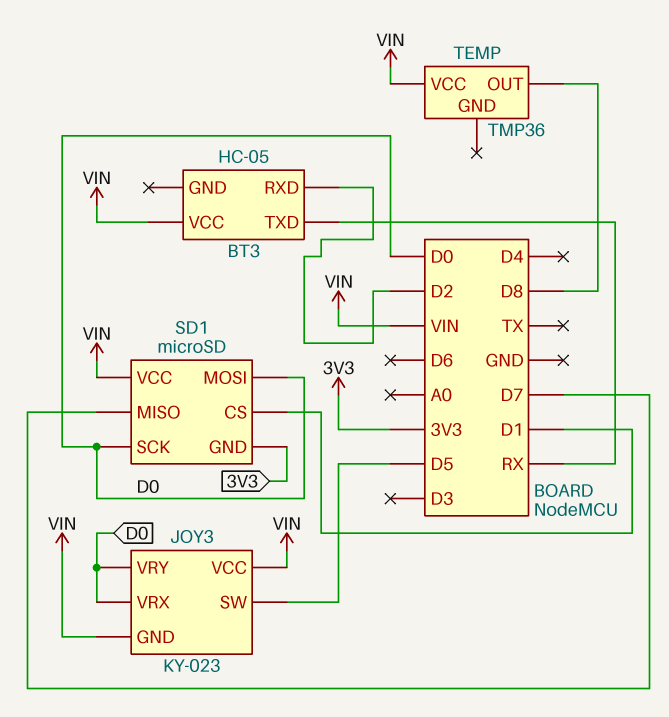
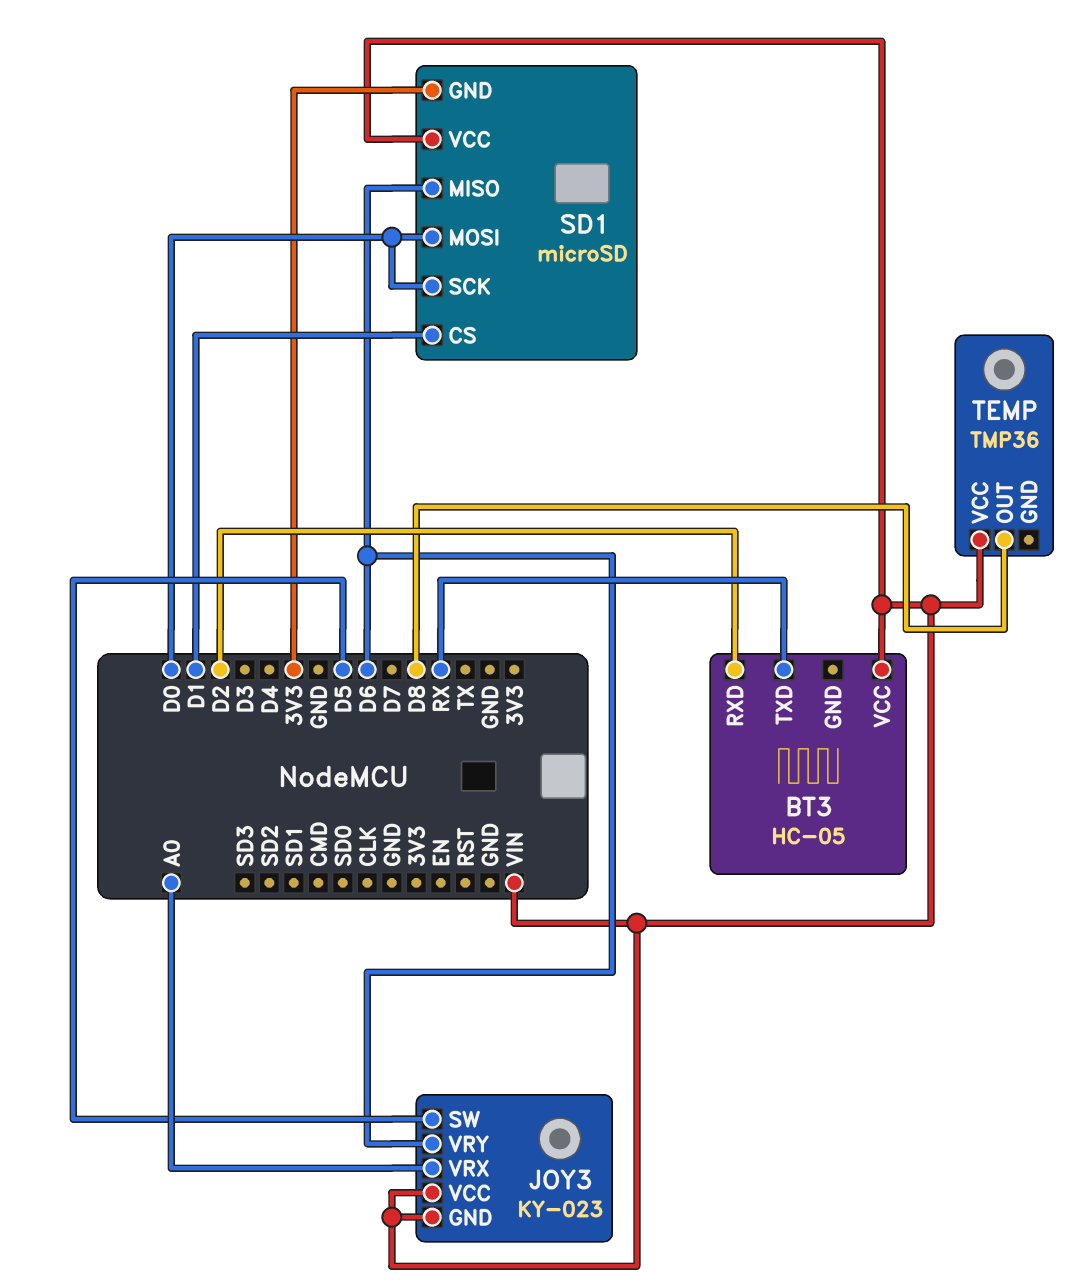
JOY3 pin VRX: D0 -> A0
JOY3 pin VRY: D0 -> D6
SD1 pin MISO: D7 -> D6

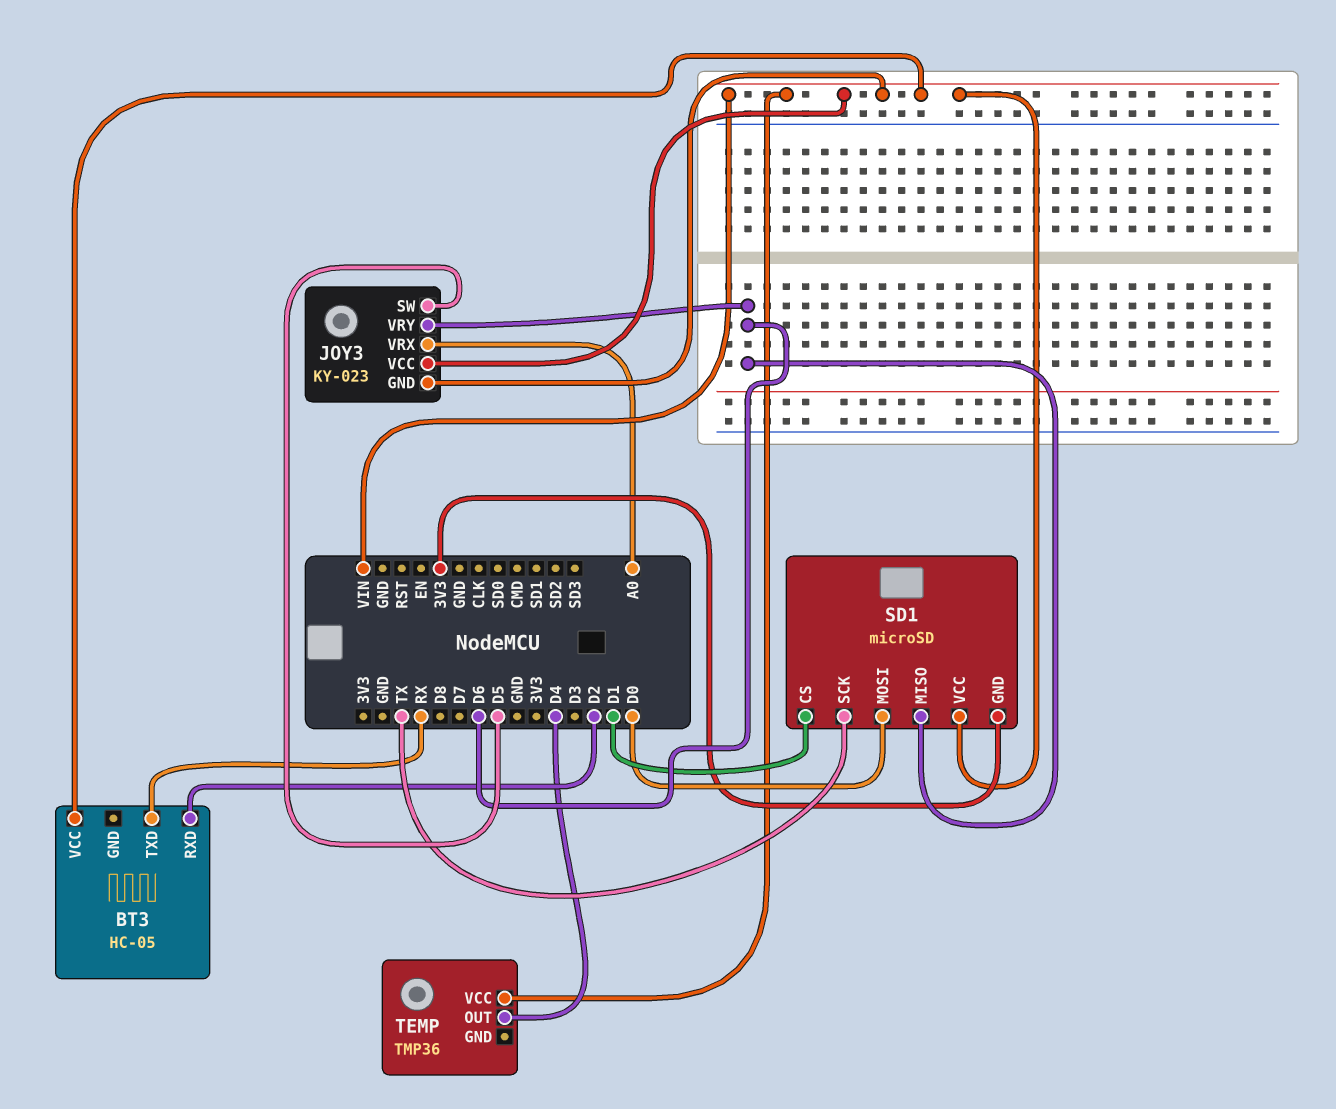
SD1 pin SCK: D0 -> TX
TEMP pin OUT: D8 -> D4

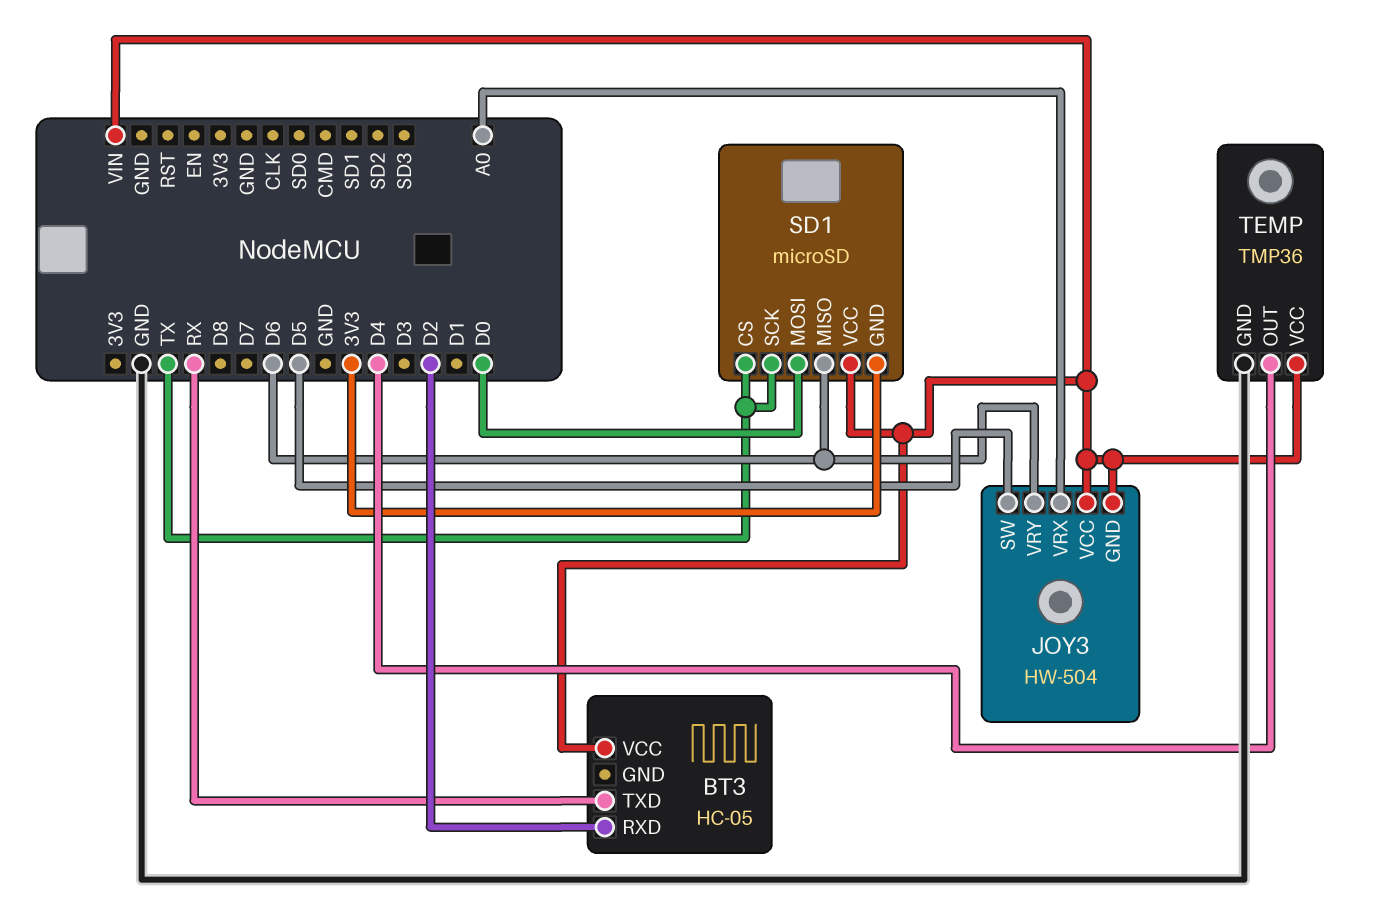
JOY3: KY-023 -> HW-504
SD1 pin CS: D1 -> TX
TEMP pin GND: none -> GND

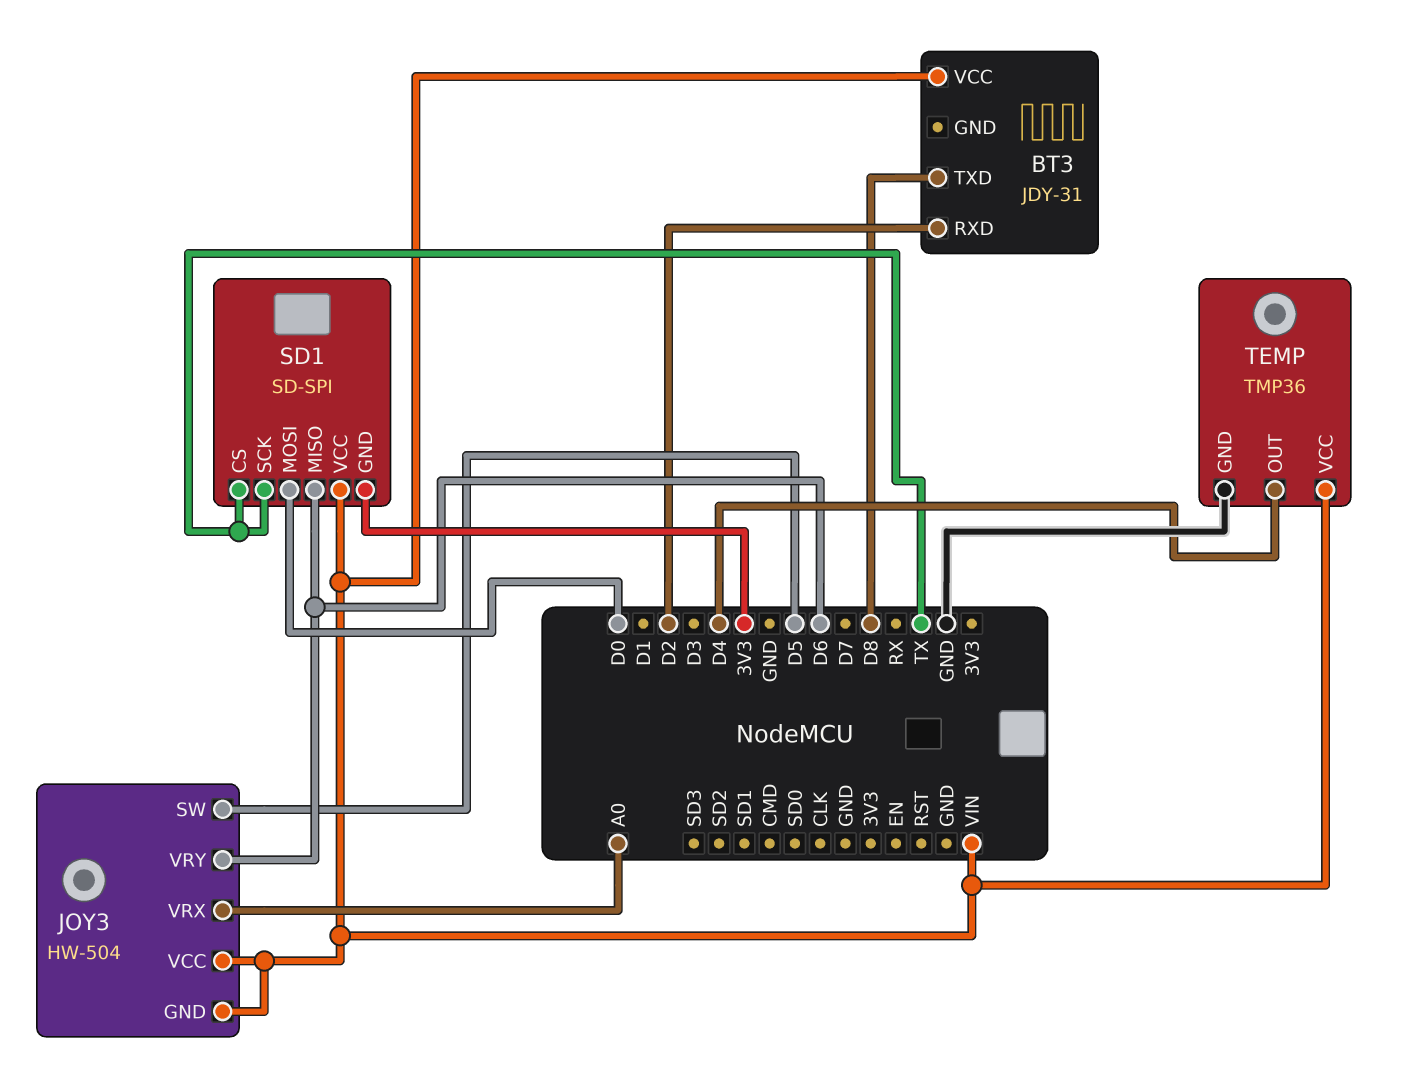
BT3: HC-05 -> JDY-31
BT3 pin TXD: RX -> D8
SD1: microSD -> SD-SPI

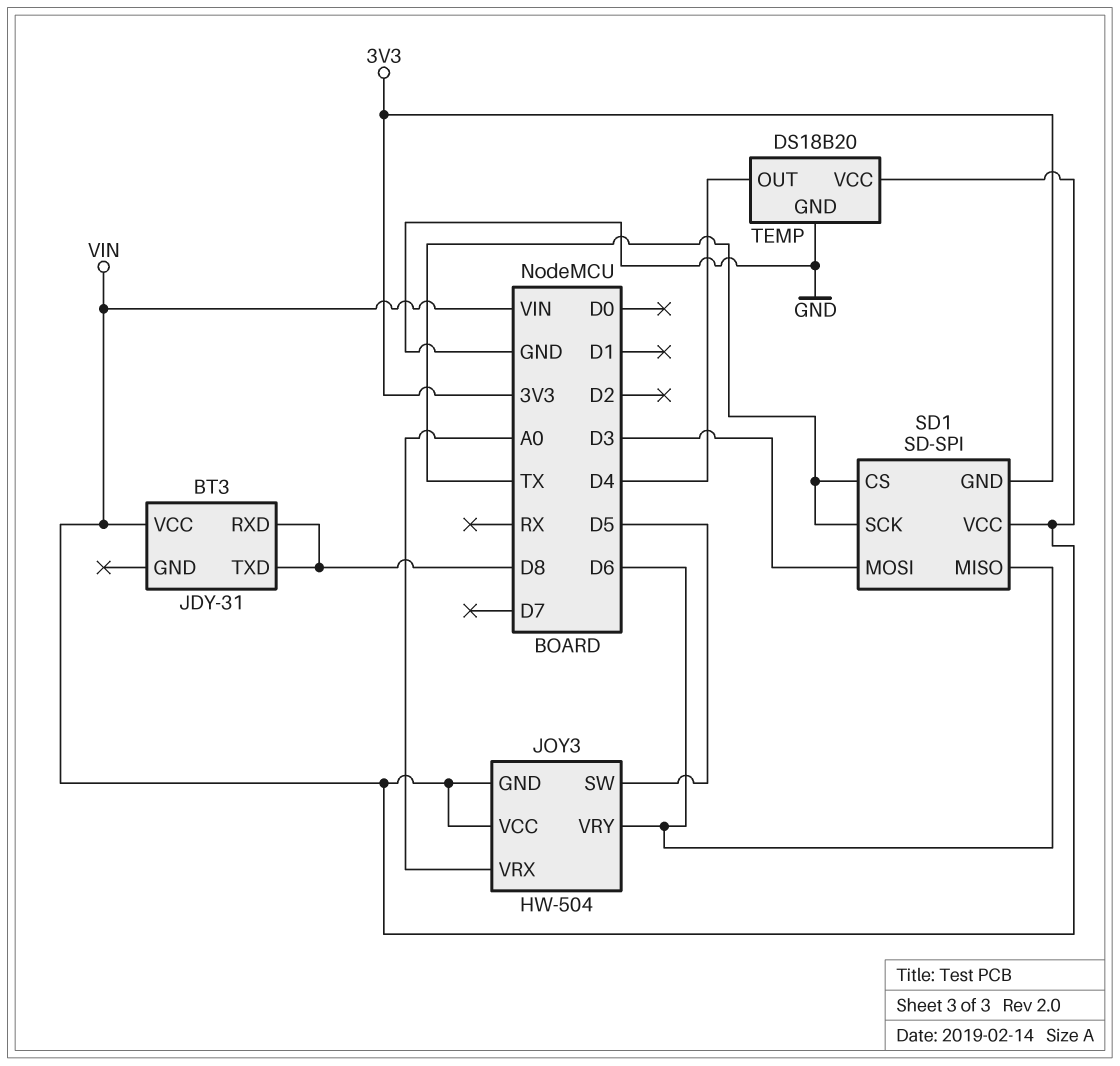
BT3 pin RXD: D2 -> D8
SD1 pin MOSI: D0 -> D3
TEMP: TMP36 -> DS18B20

